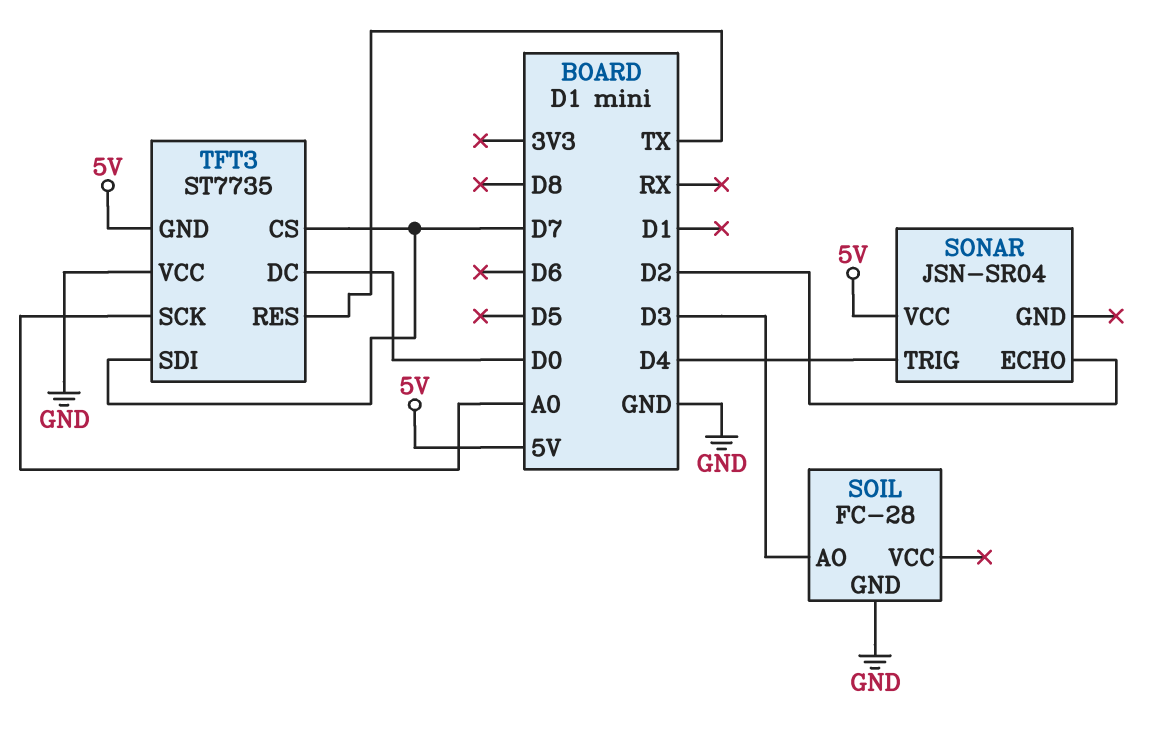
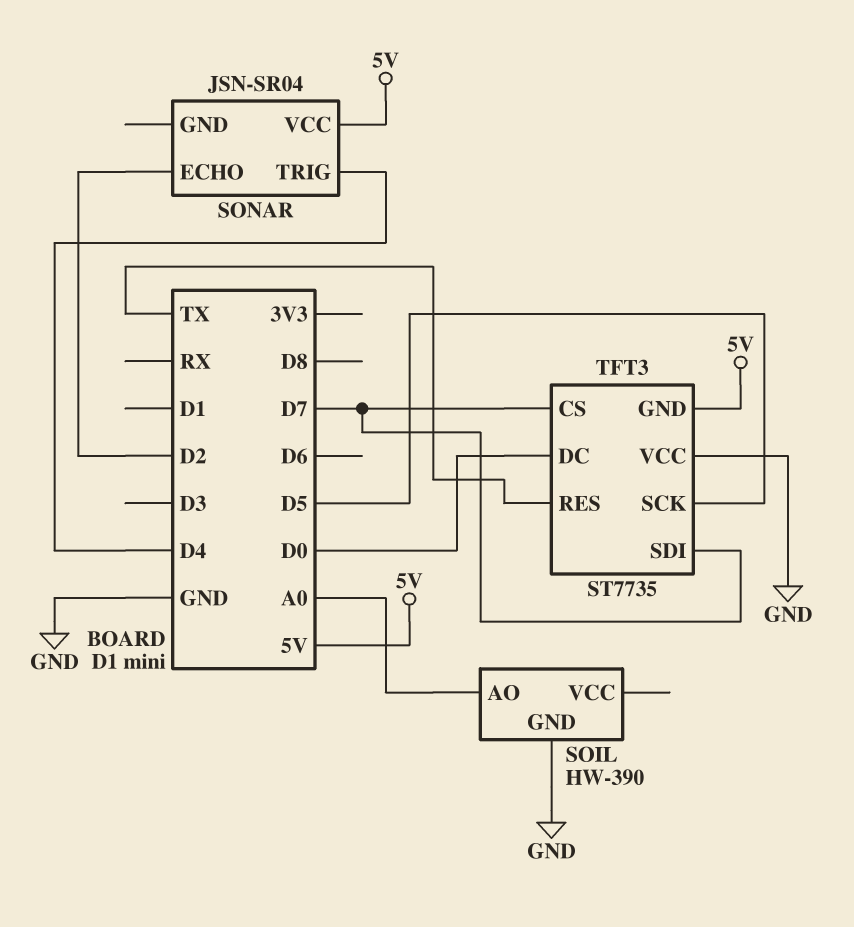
SOIL: FC-28 -> HW-390
SOIL pin AO: D3 -> A0
TFT3 pin SCK: A0 -> D5

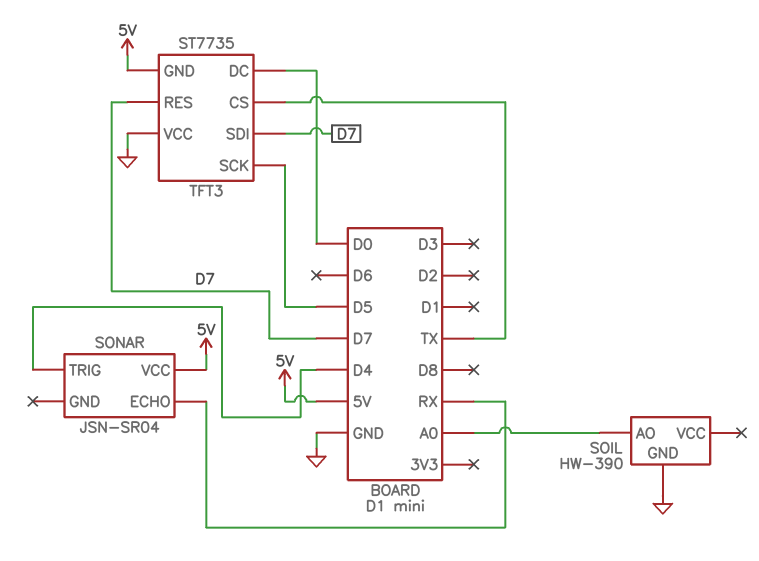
SONAR pin ECHO: D2 -> RX
TFT3 pin CS: D7 -> TX
TFT3 pin RES: TX -> D7

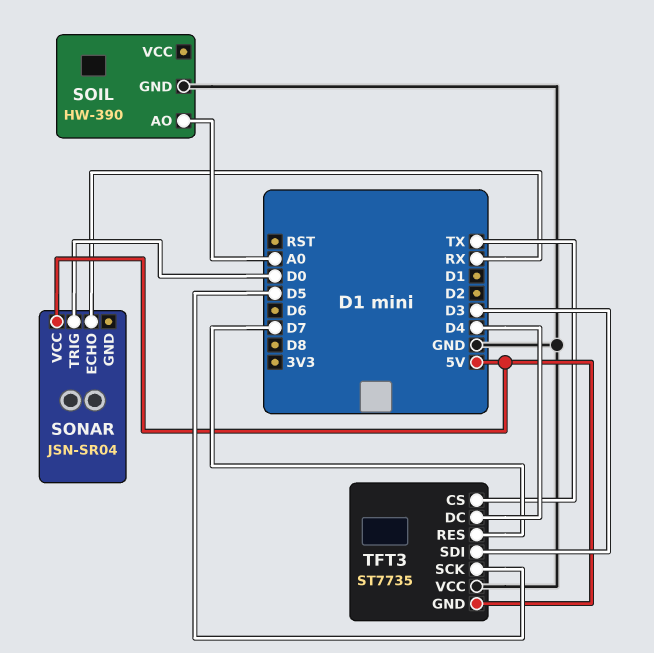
SONAR pin TRIG: D4 -> D0
TFT3 pin DC: D0 -> D4
TFT3 pin SDI: D7 -> D3

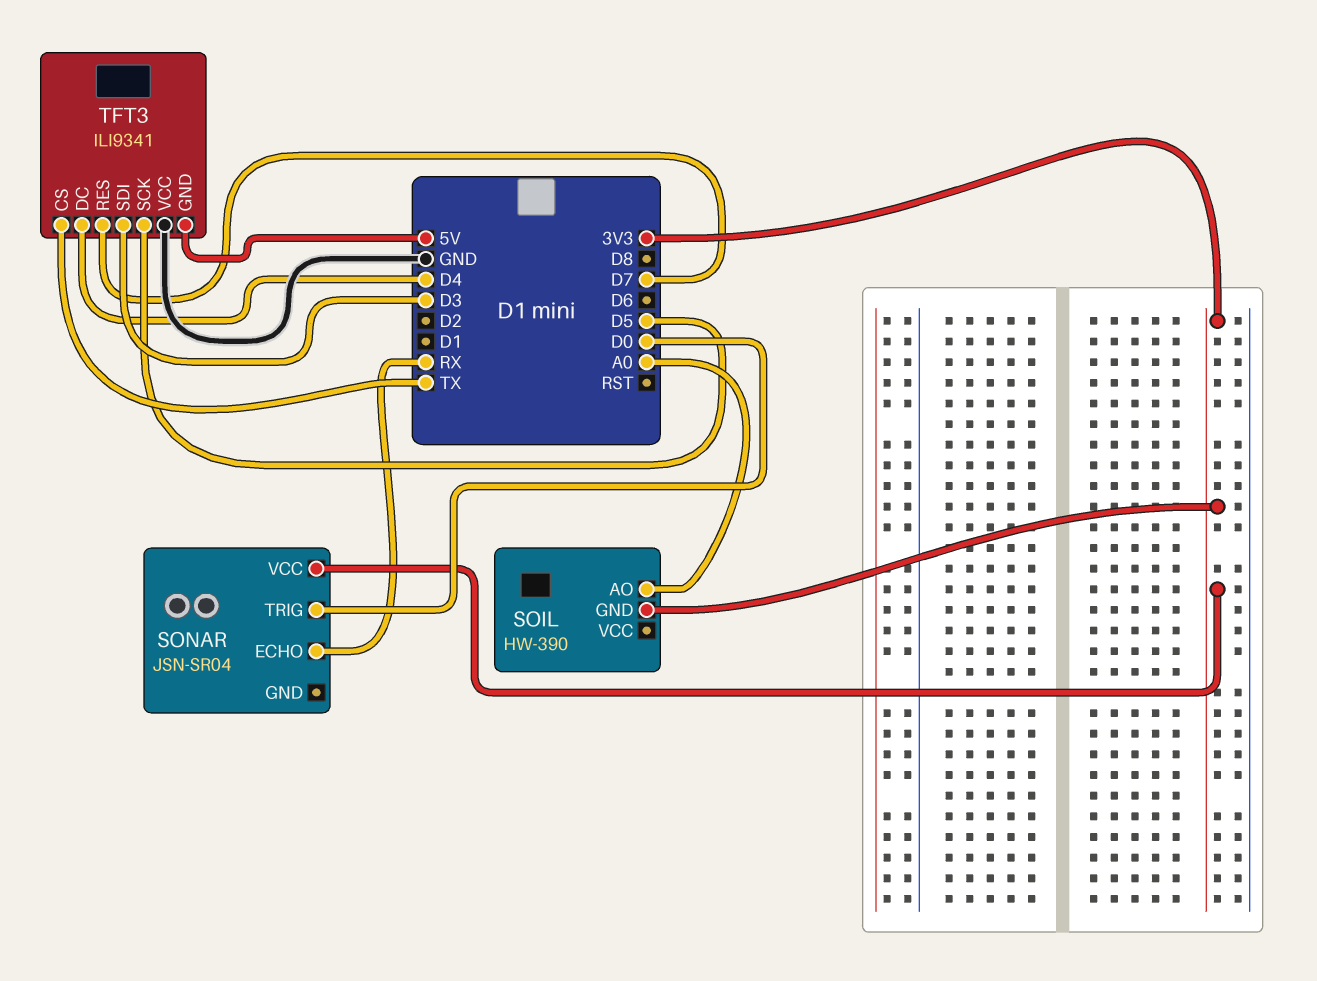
SOIL pin GND: GND -> 3V3
SONAR pin VCC: 5V -> 3V3
TFT3: ST7735 -> ILI9341

